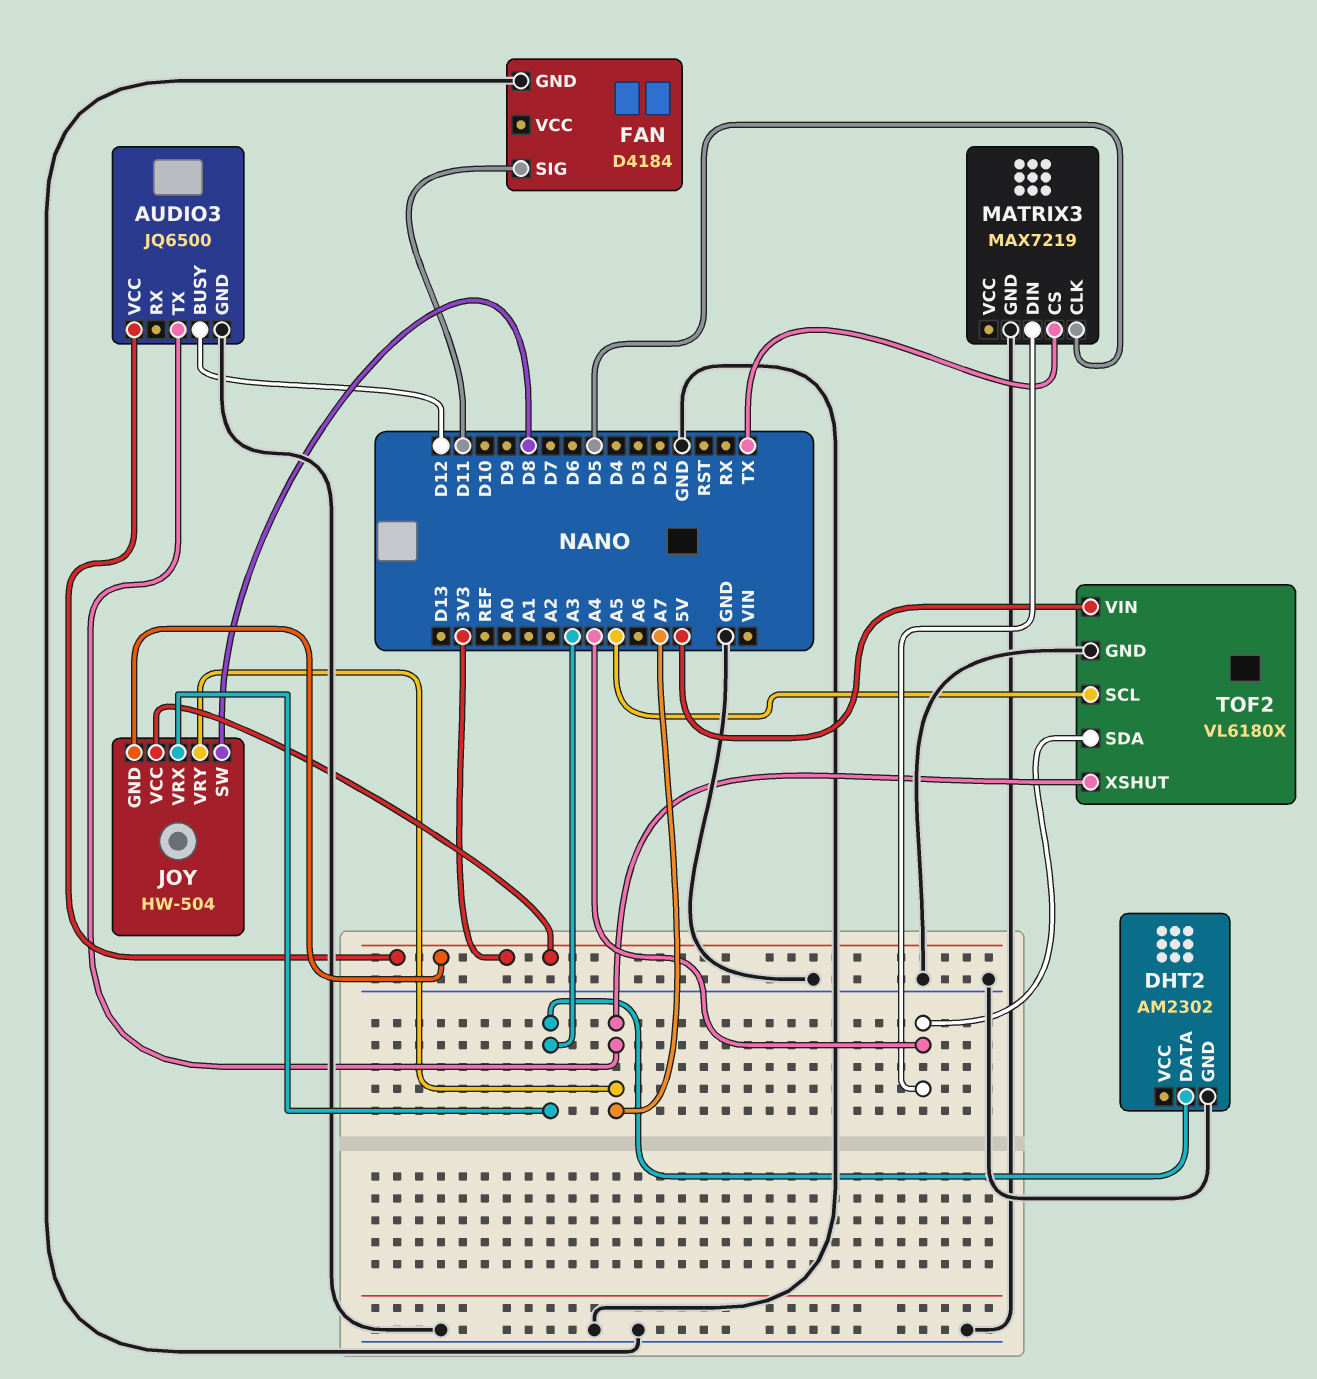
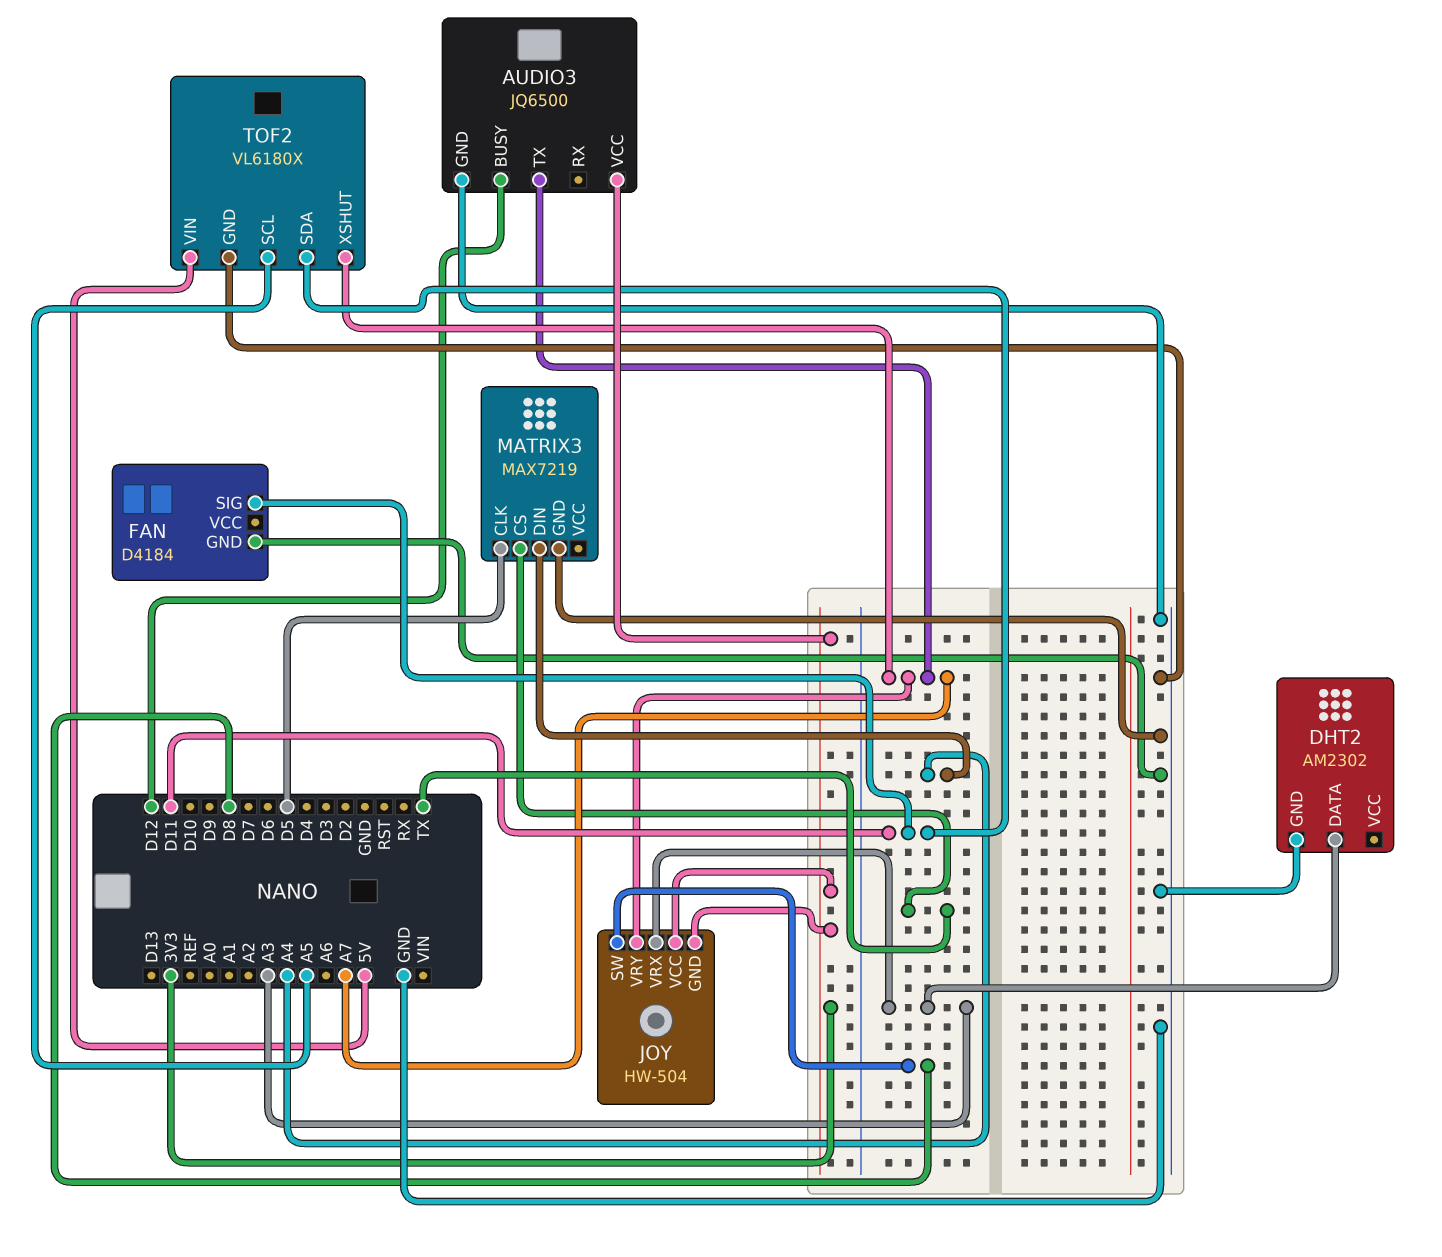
TOF2 pin SDA: A4 -> D11

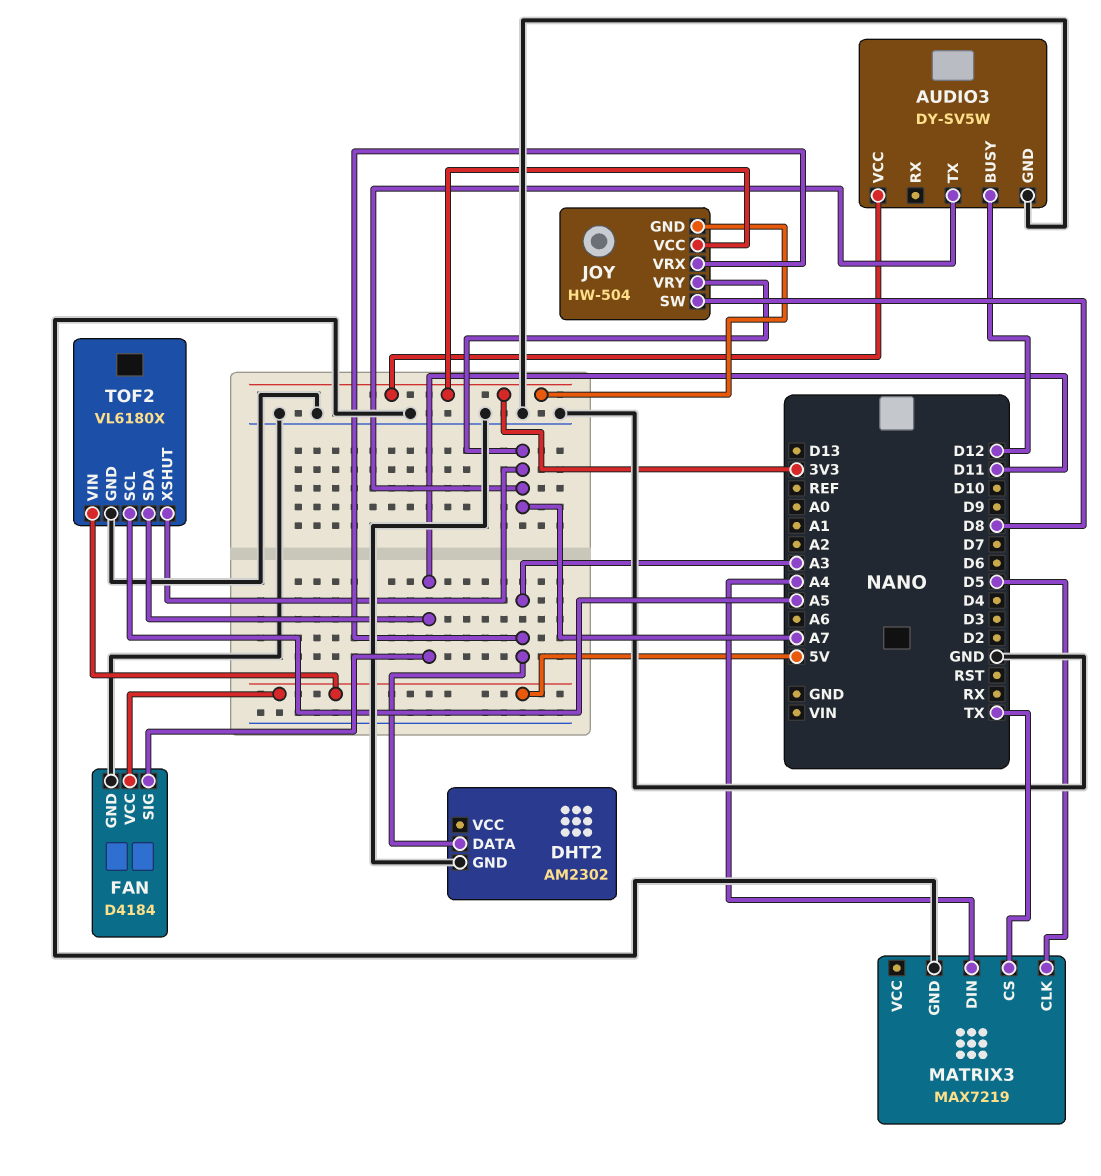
AUDIO3: JQ6500 -> DY-SV5W
FAN pin VCC: none -> 5V

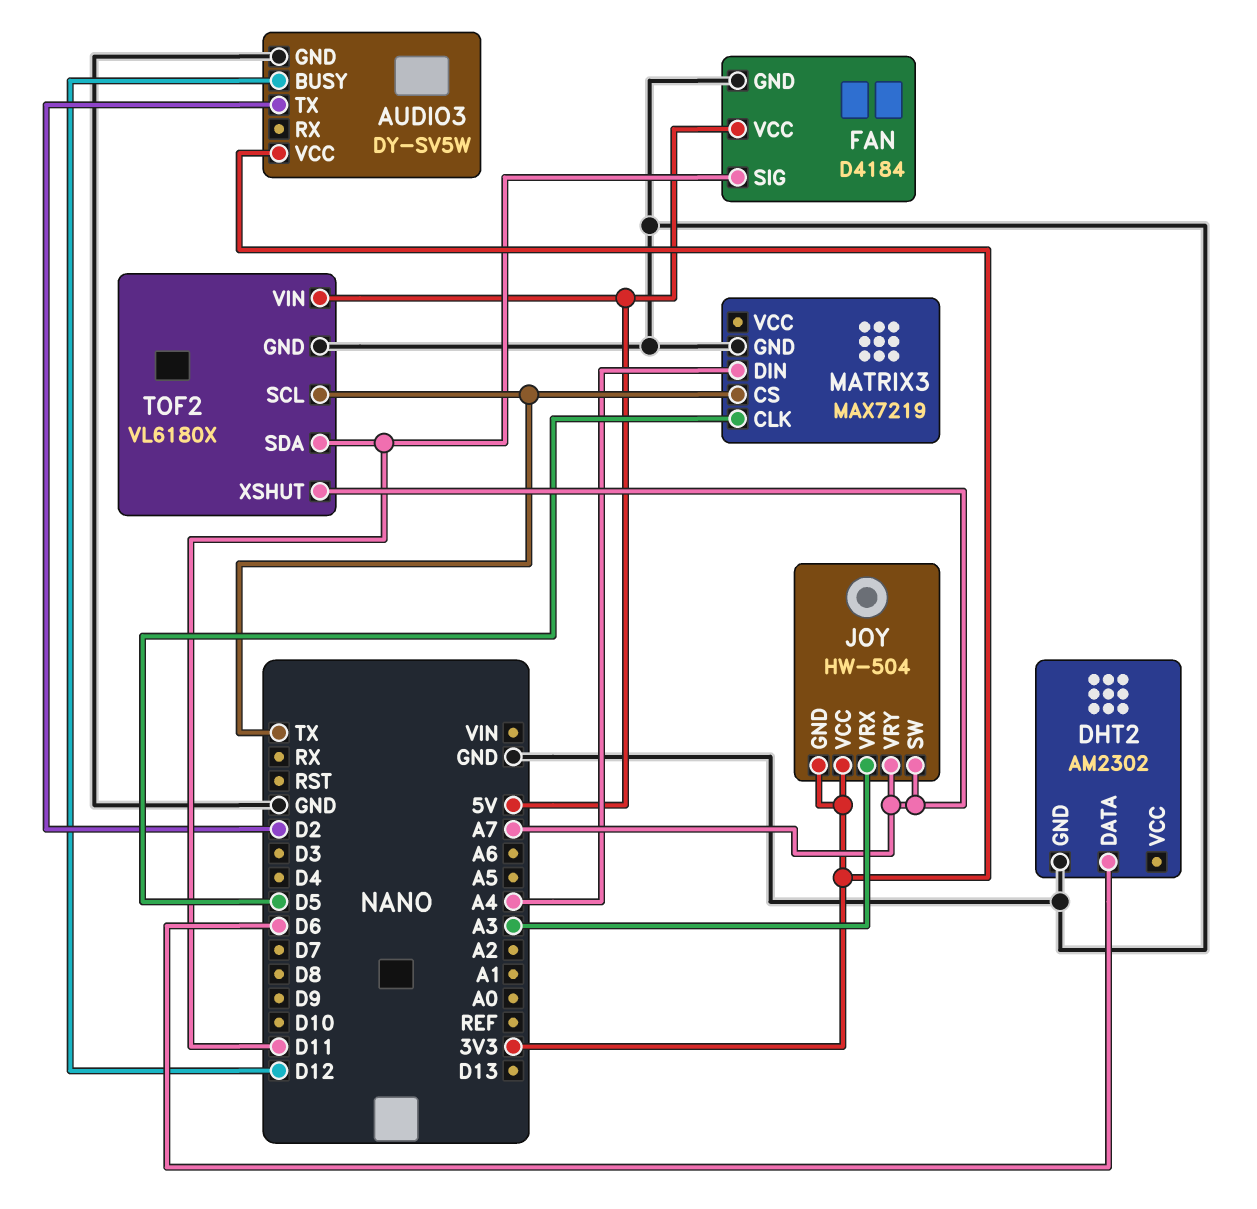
AUDIO3 pin TX: A7 -> D2
DHT2 pin DATA: A3 -> D6
JOY pin SW: D8 -> A7
TOF2 pin SCL: A5 -> TX

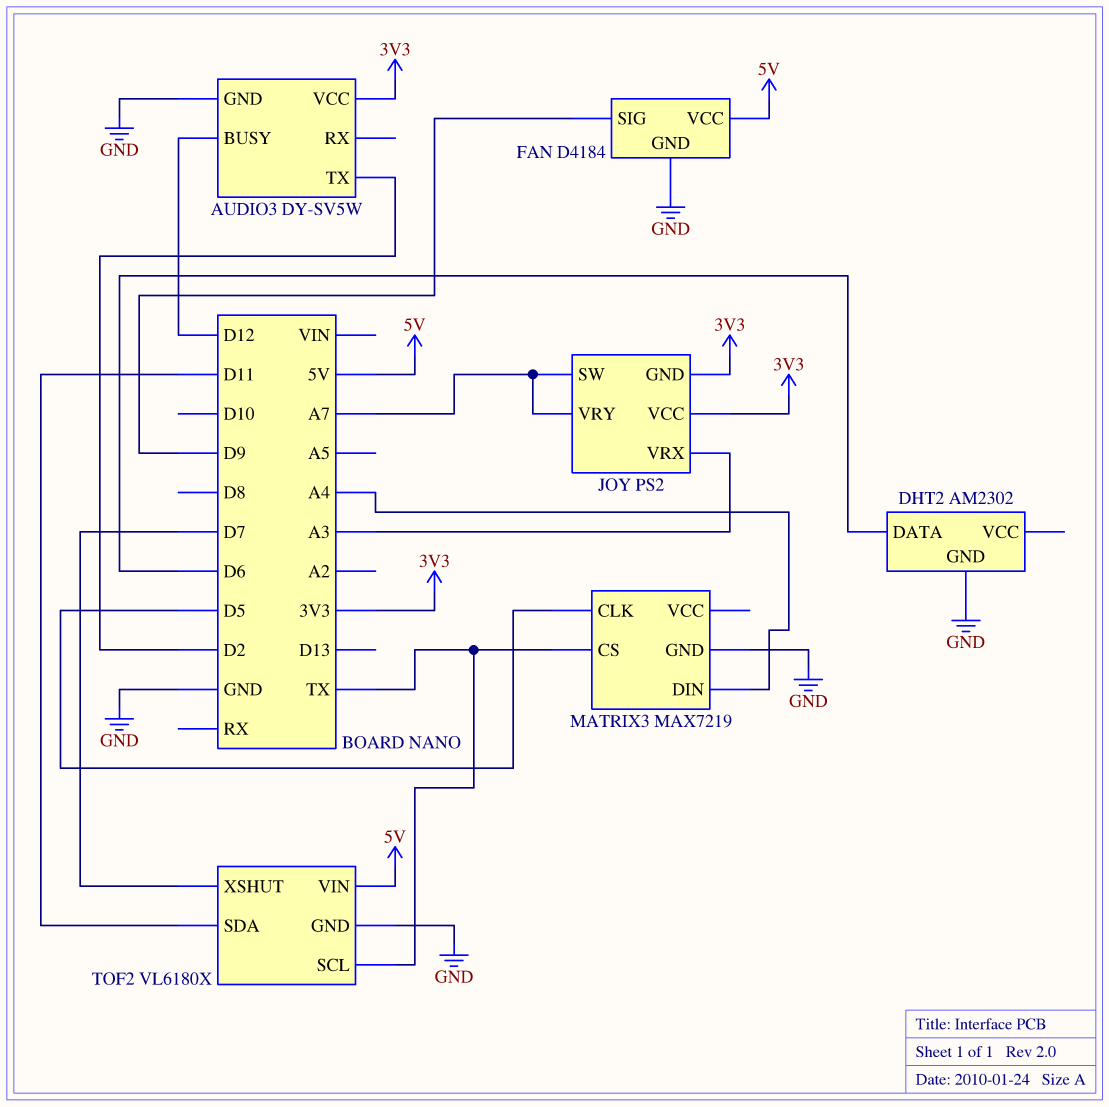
FAN pin SIG: D11 -> D9
JOY: HW-504 -> PS2
TOF2 pin XSHUT: A7 -> D7

